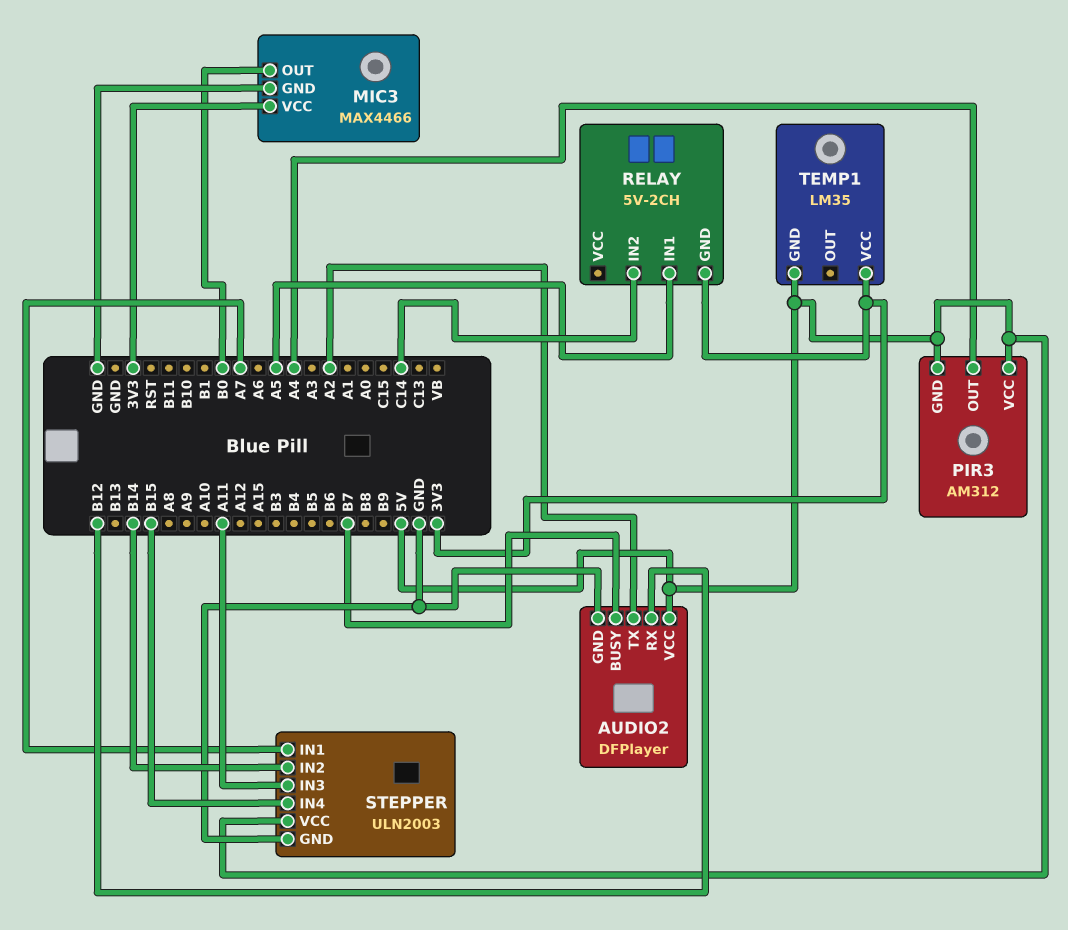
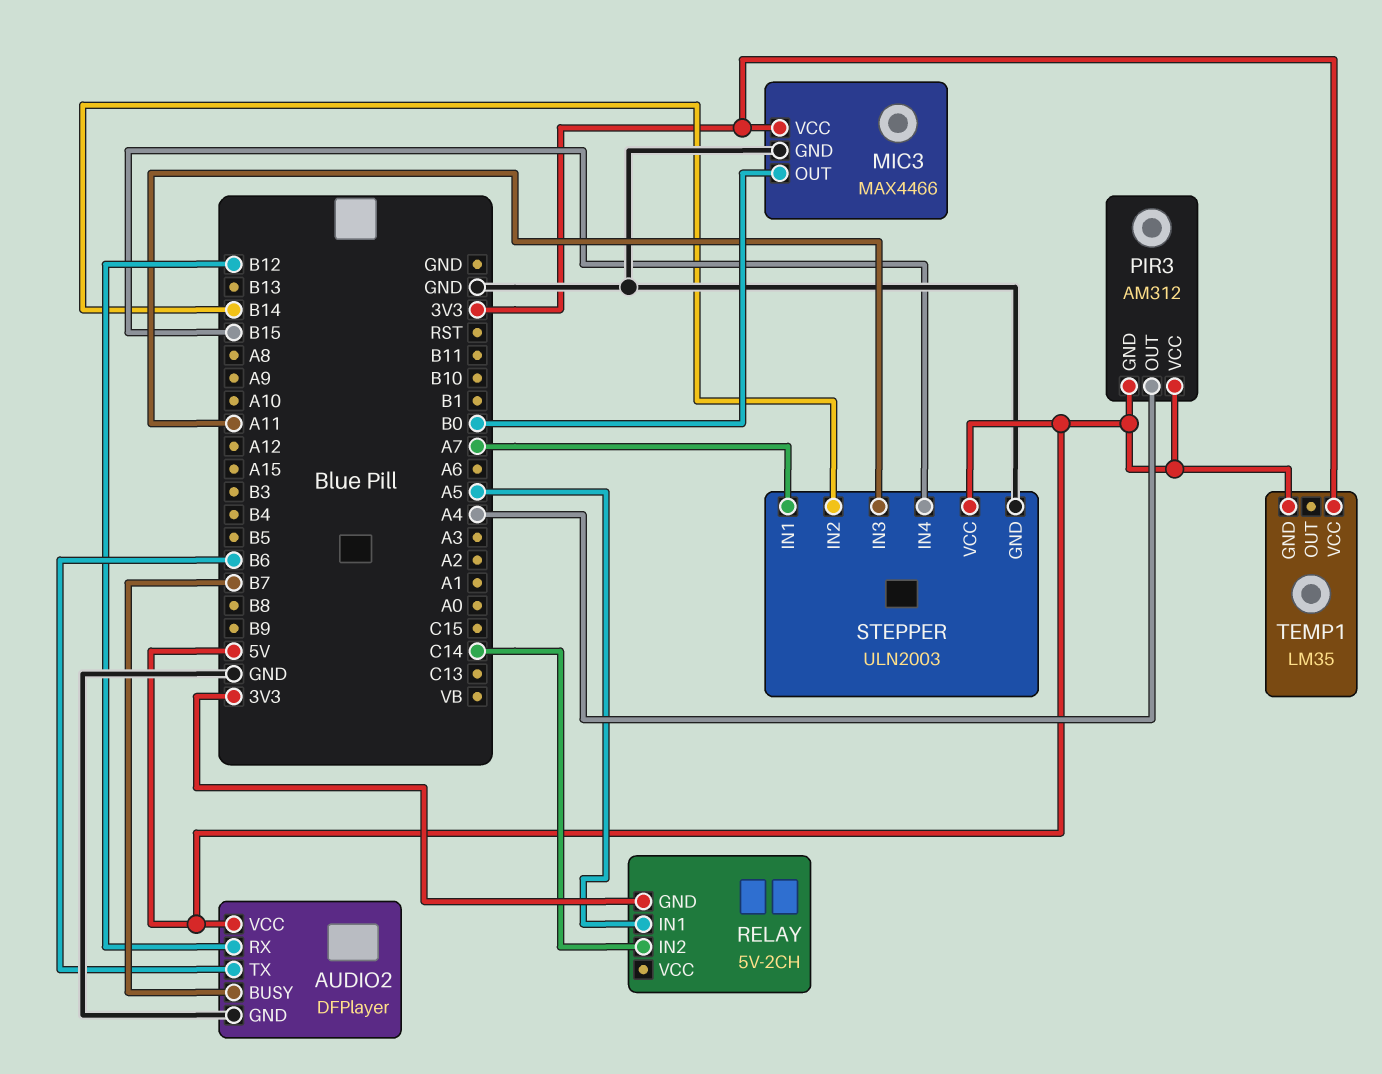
AUDIO2 pin TX: A2 -> B6

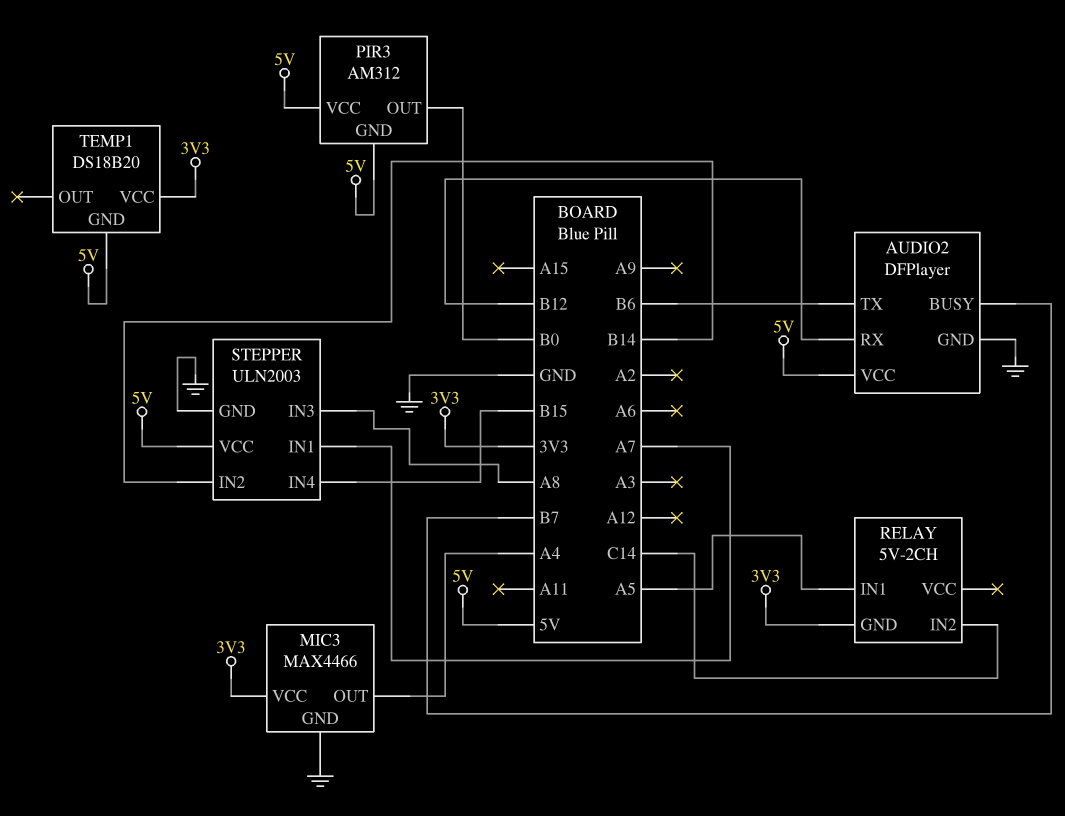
MIC3 pin OUT: B0 -> A4
PIR3 pin OUT: A4 -> B0
STEPPER pin IN3: A11 -> A8
TEMP1: LM35 -> DS18B20

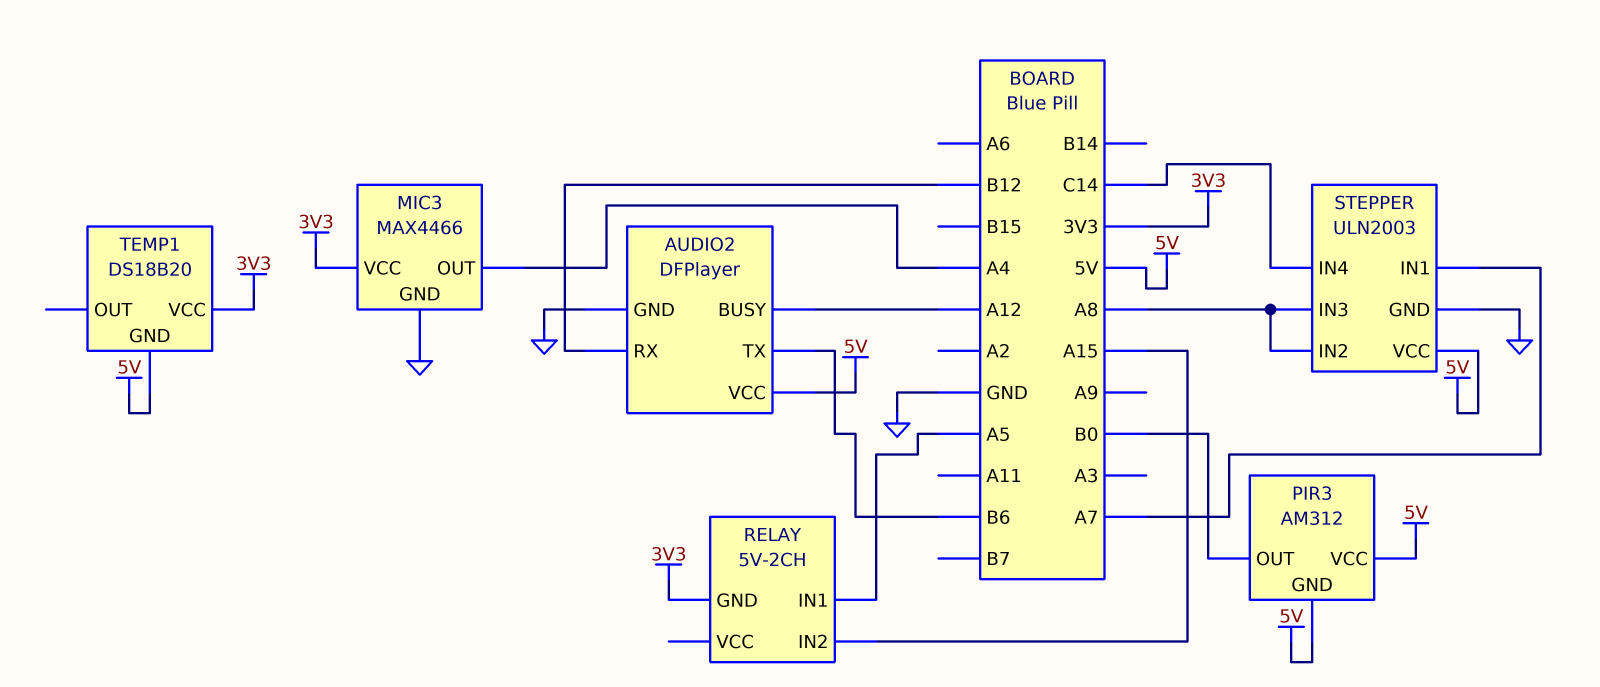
AUDIO2 pin BUSY: B7 -> A12
RELAY pin IN2: C14 -> A15
STEPPER pin IN2: B14 -> A8
STEPPER pin IN4: B15 -> C14

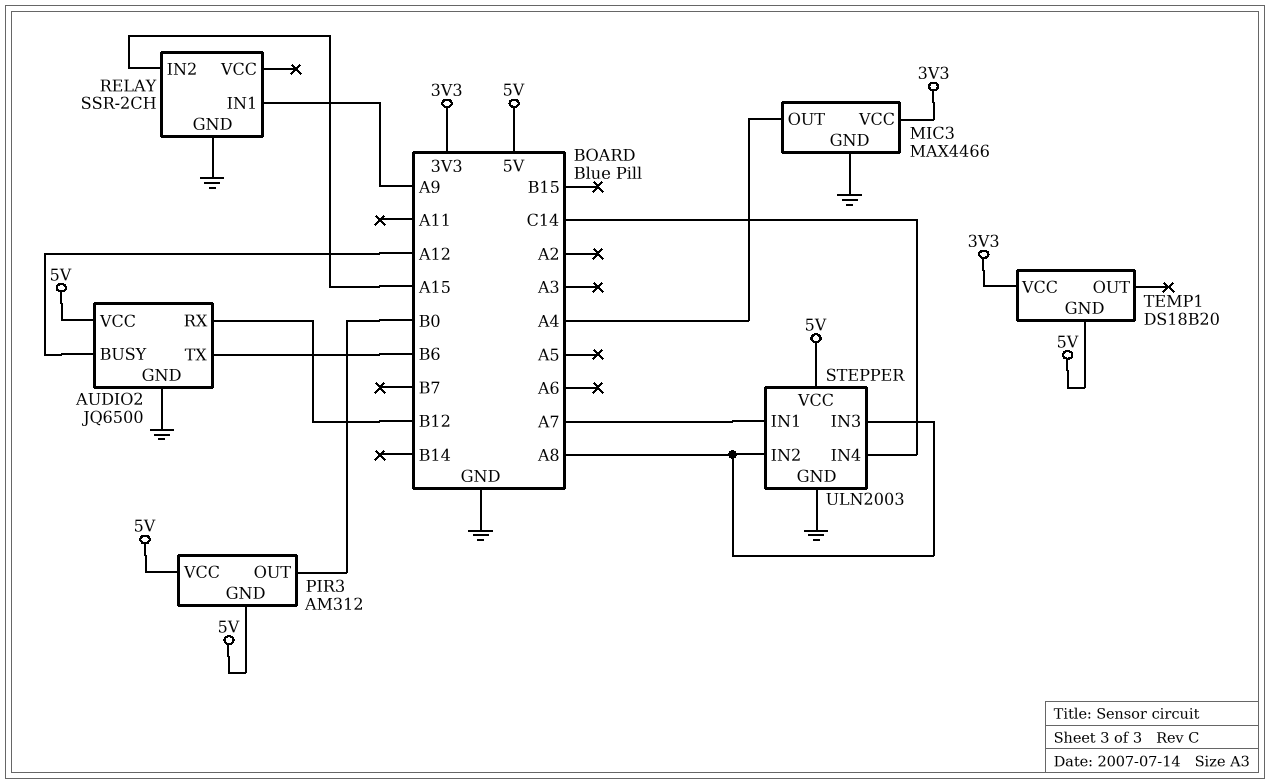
AUDIO2: DFPlayer -> JQ6500
RELAY: 5V-2CH -> SSR-2CH
RELAY pin GND: 3V3 -> GND
RELAY pin IN1: A5 -> A9

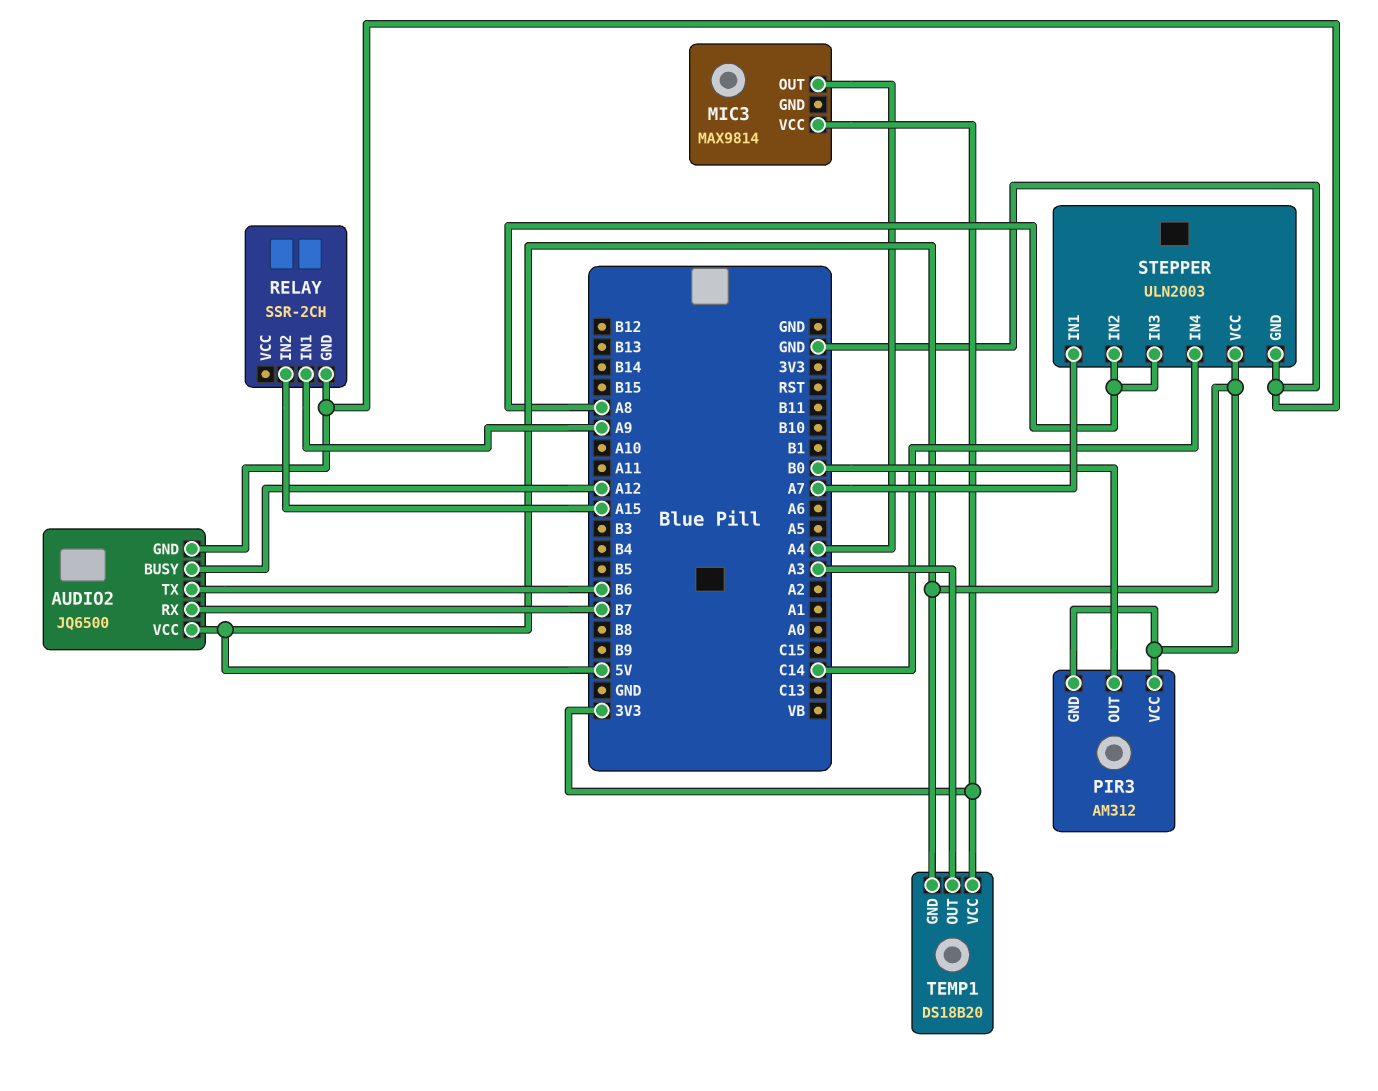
AUDIO2 pin RX: B12 -> B7
MIC3: MAX4466 -> MAX9814
MIC3 pin GND: GND -> none
TEMP1 pin OUT: none -> A3

